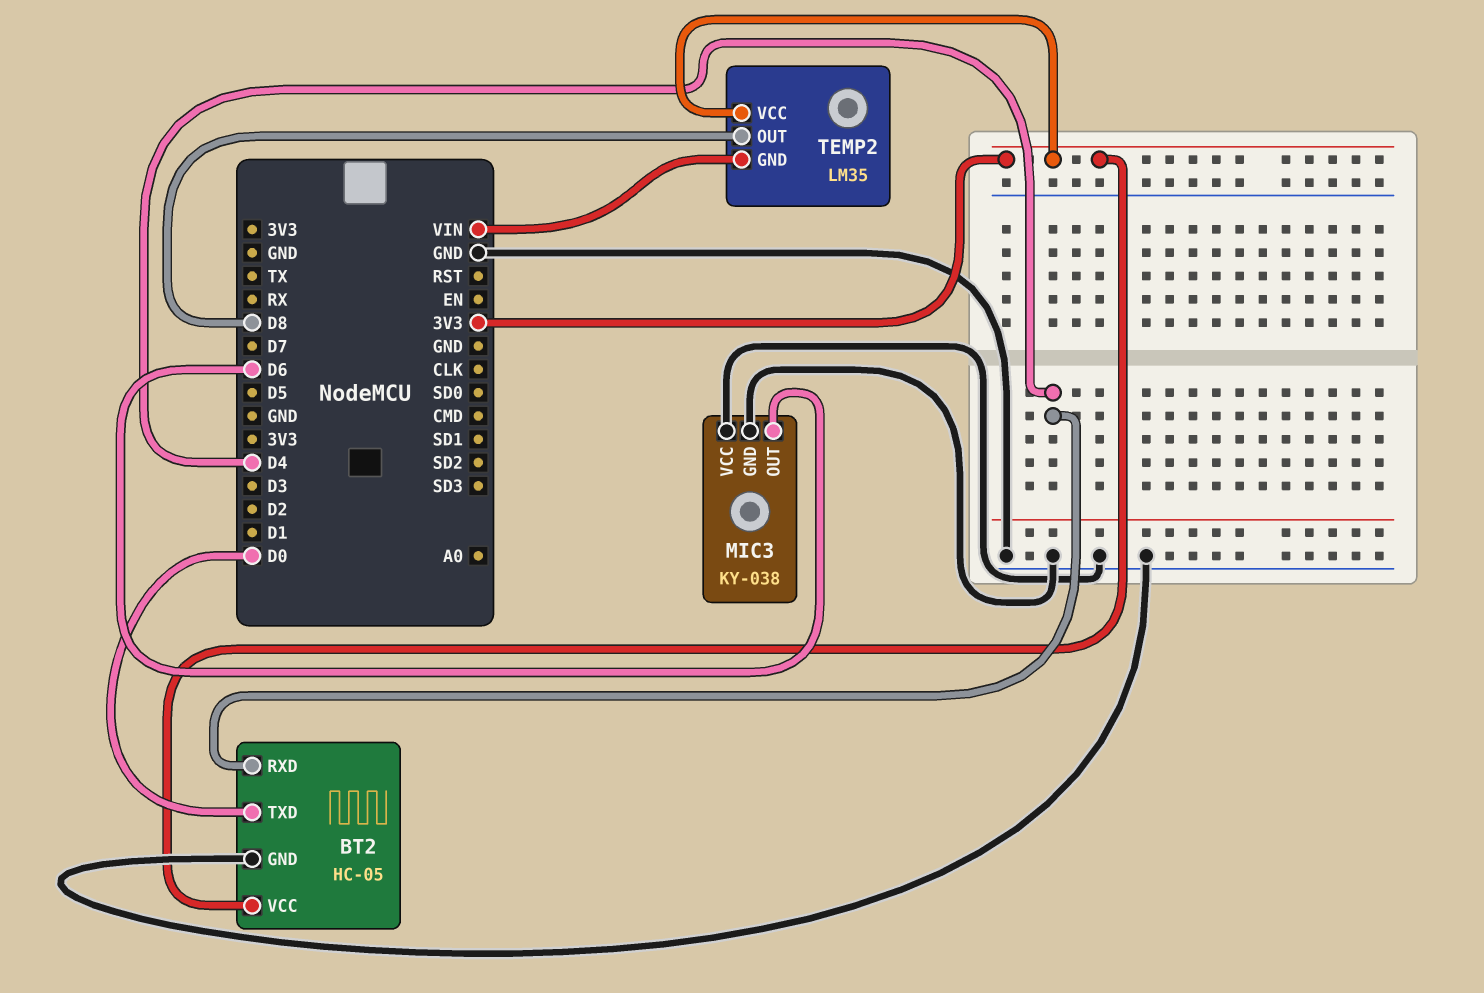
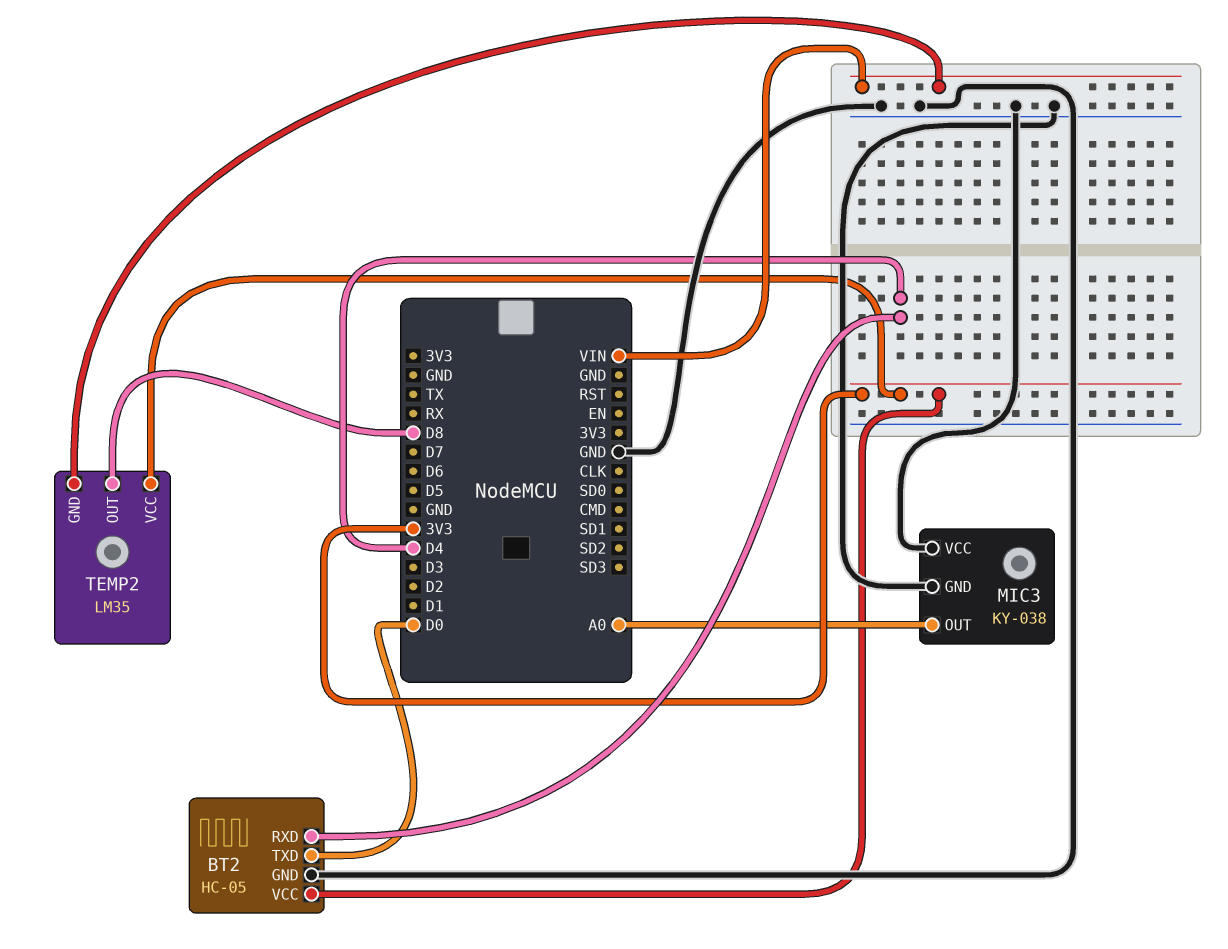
MIC3 pin OUT: D6 -> A0

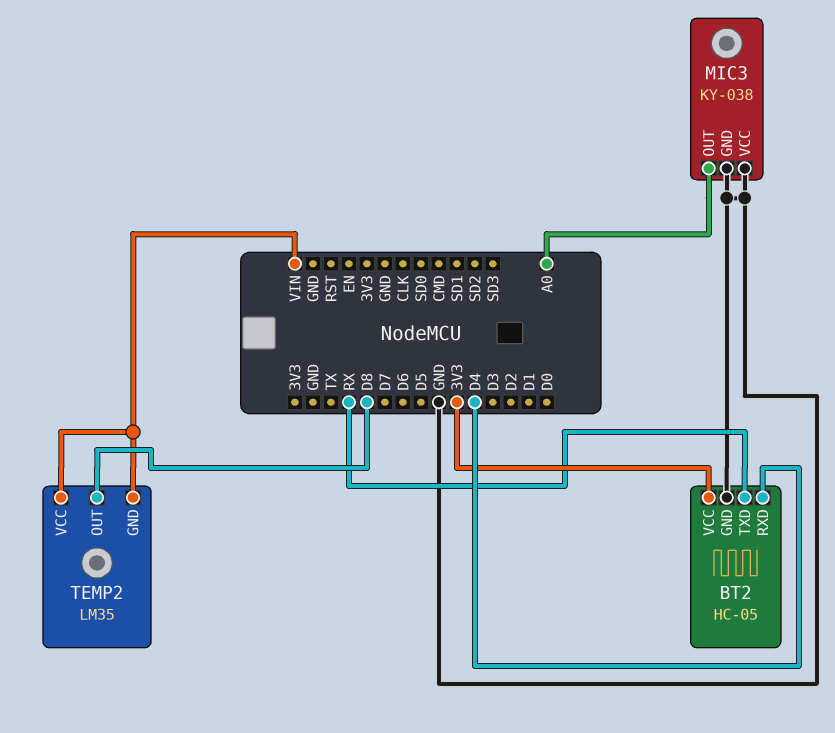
BT2 pin TXD: D0 -> RX
TEMP2 pin VCC: 3V3 -> VIN

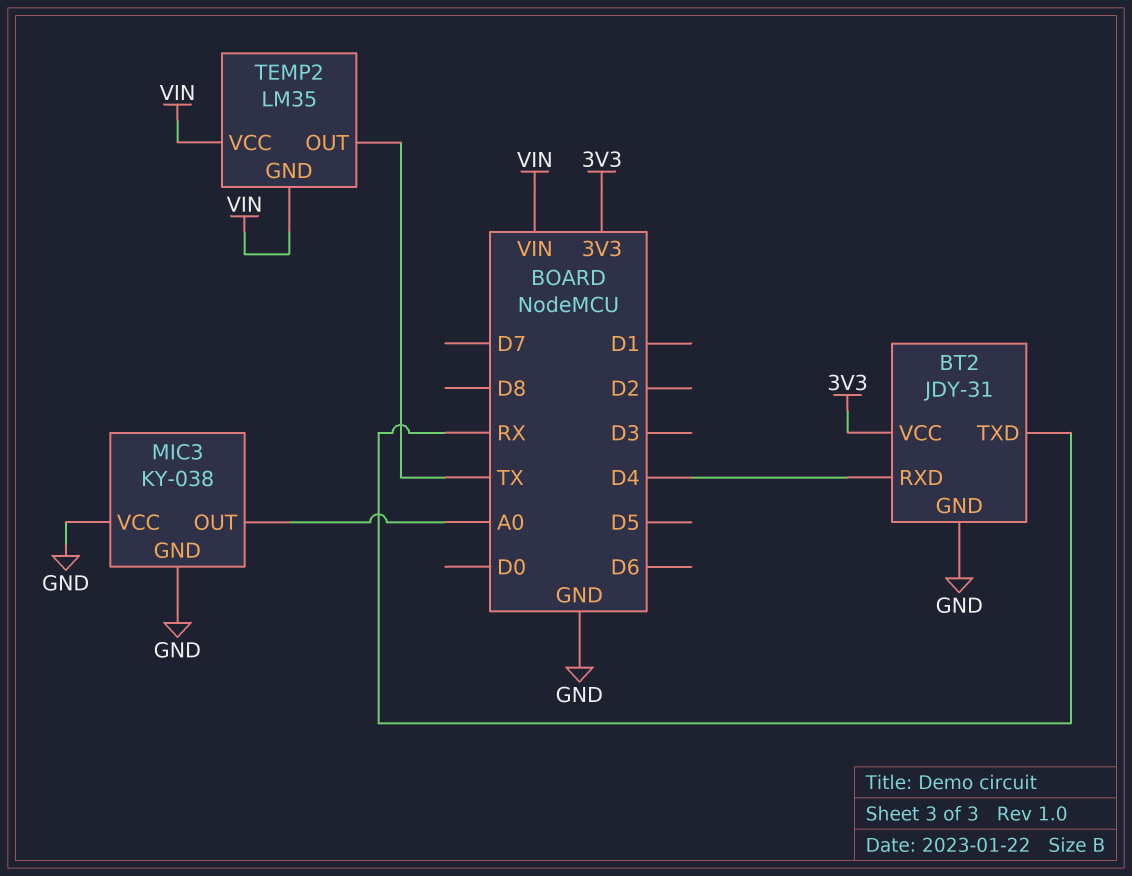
BT2: HC-05 -> JDY-31
TEMP2 pin OUT: D8 -> TX

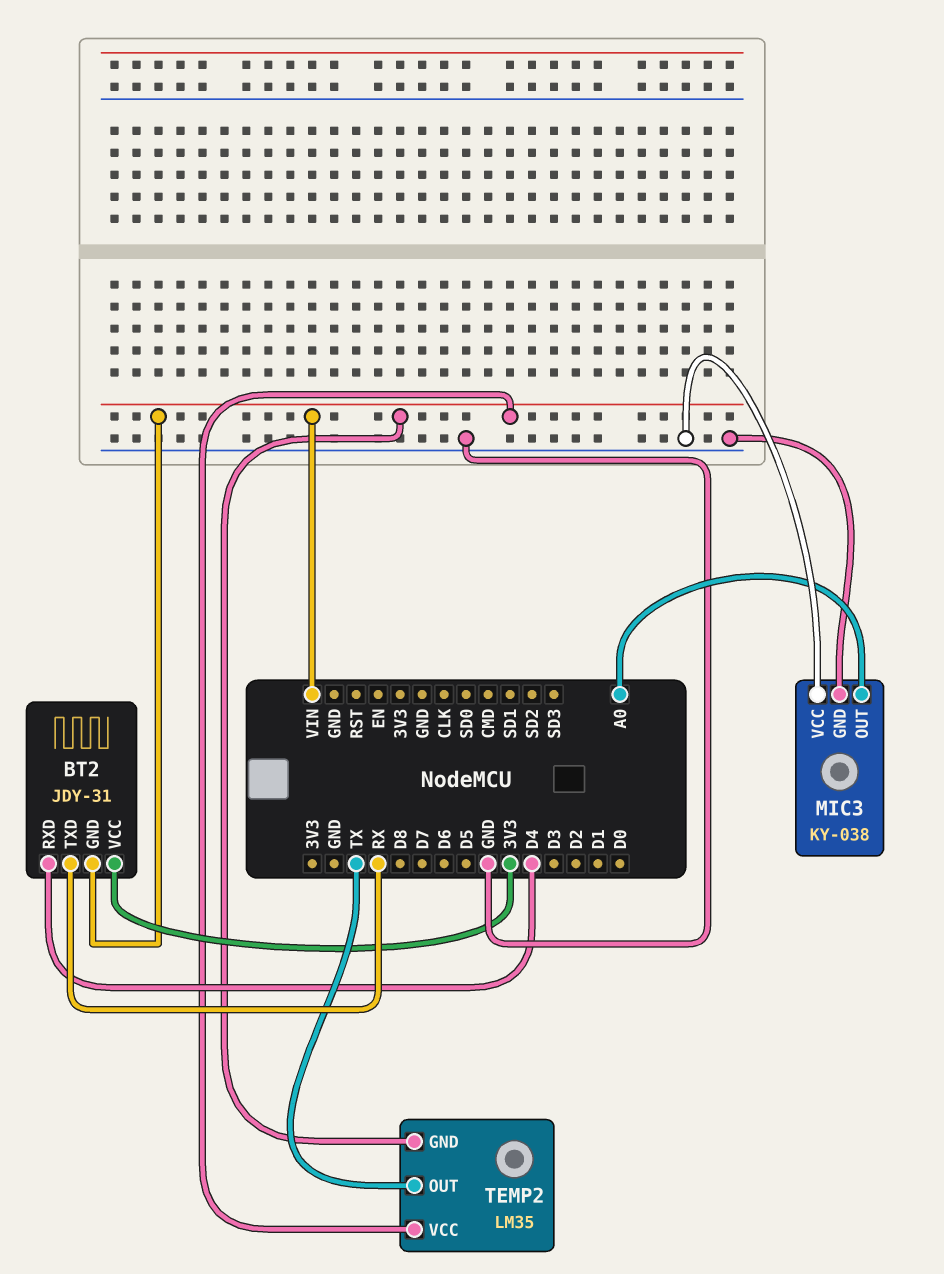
BT2 pin GND: GND -> VIN

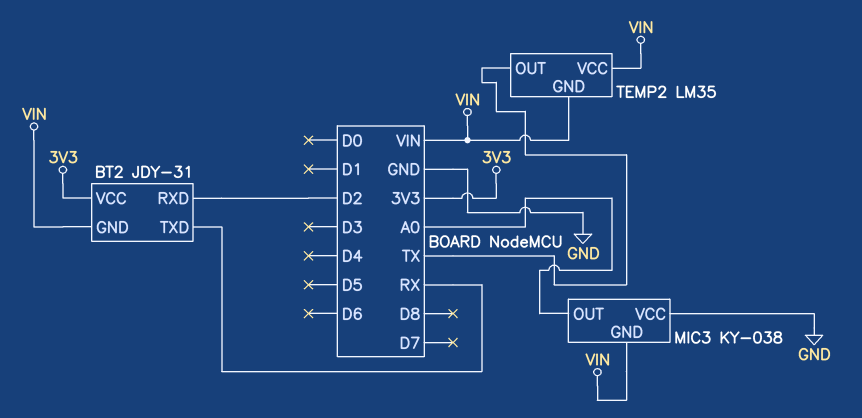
BT2 pin RXD: D4 -> D2
MIC3 pin GND: GND -> VIN

